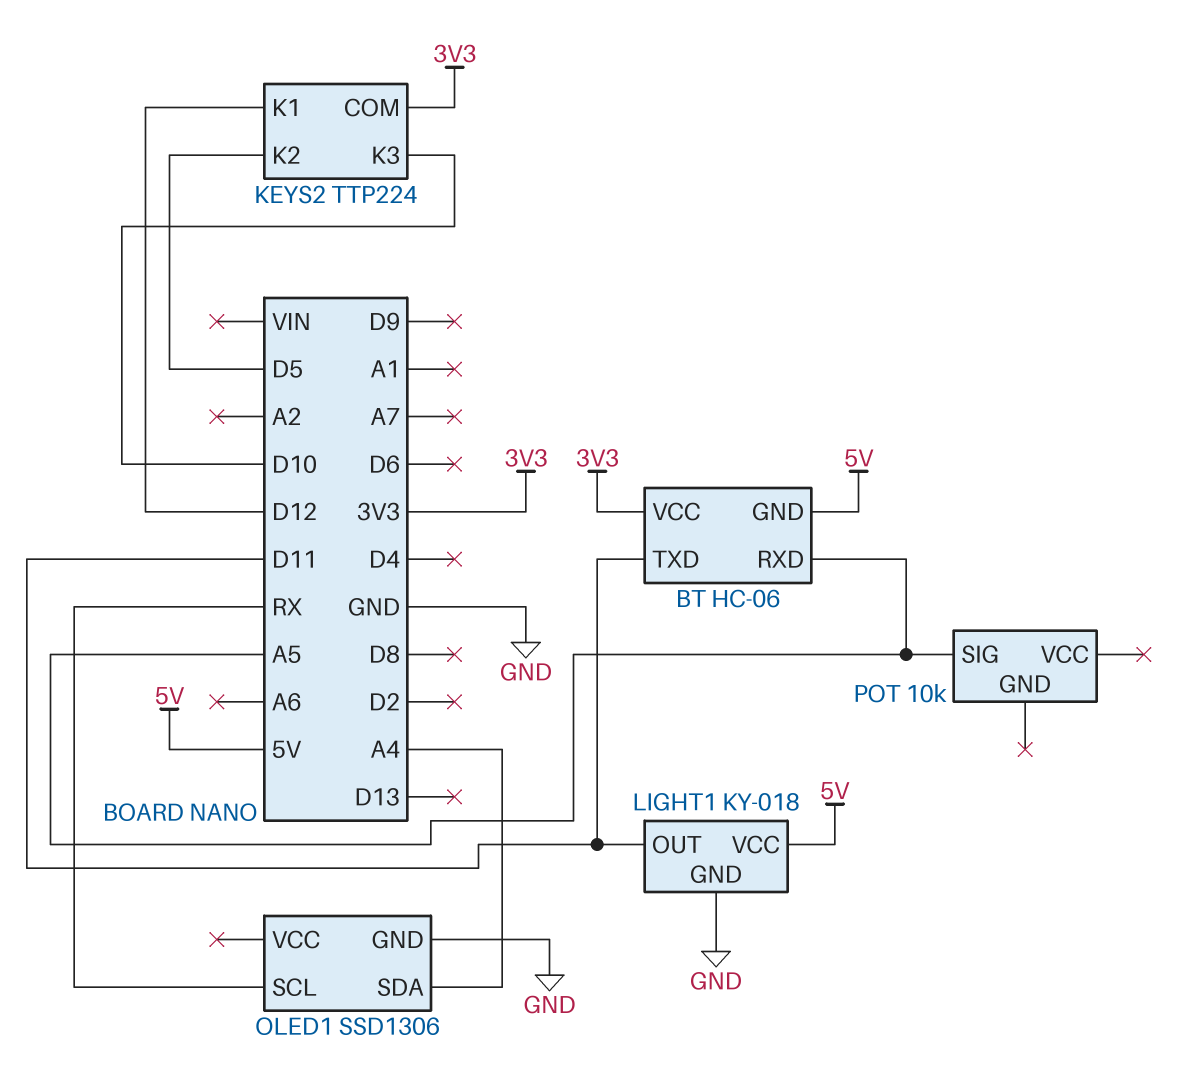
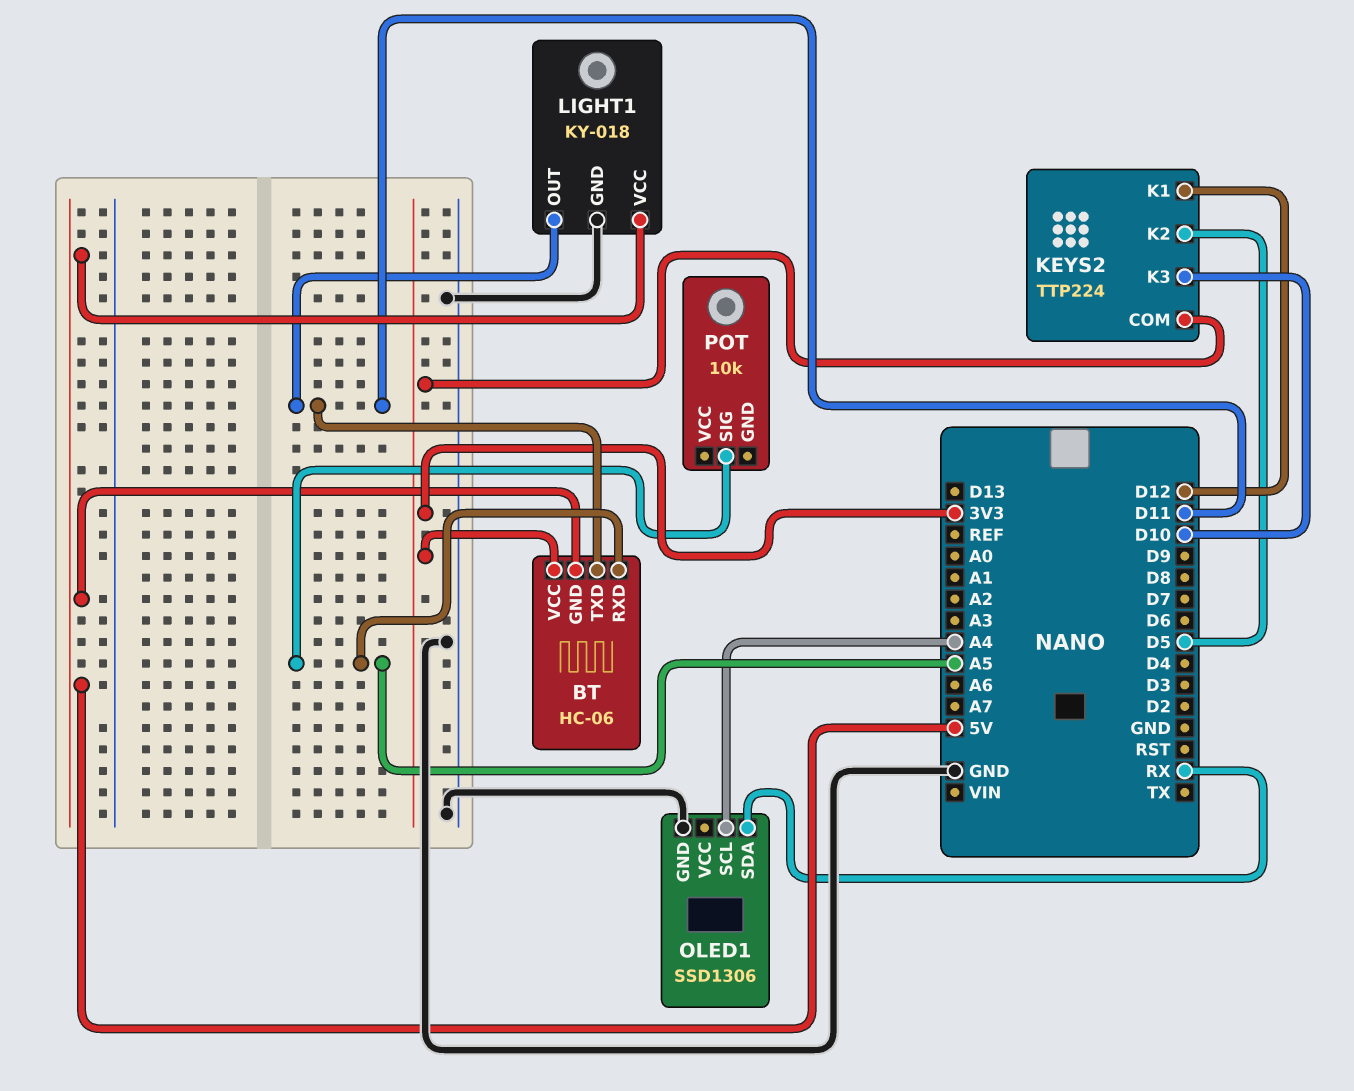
OLED1 pin SCL: RX -> A4
OLED1 pin SDA: A4 -> RX

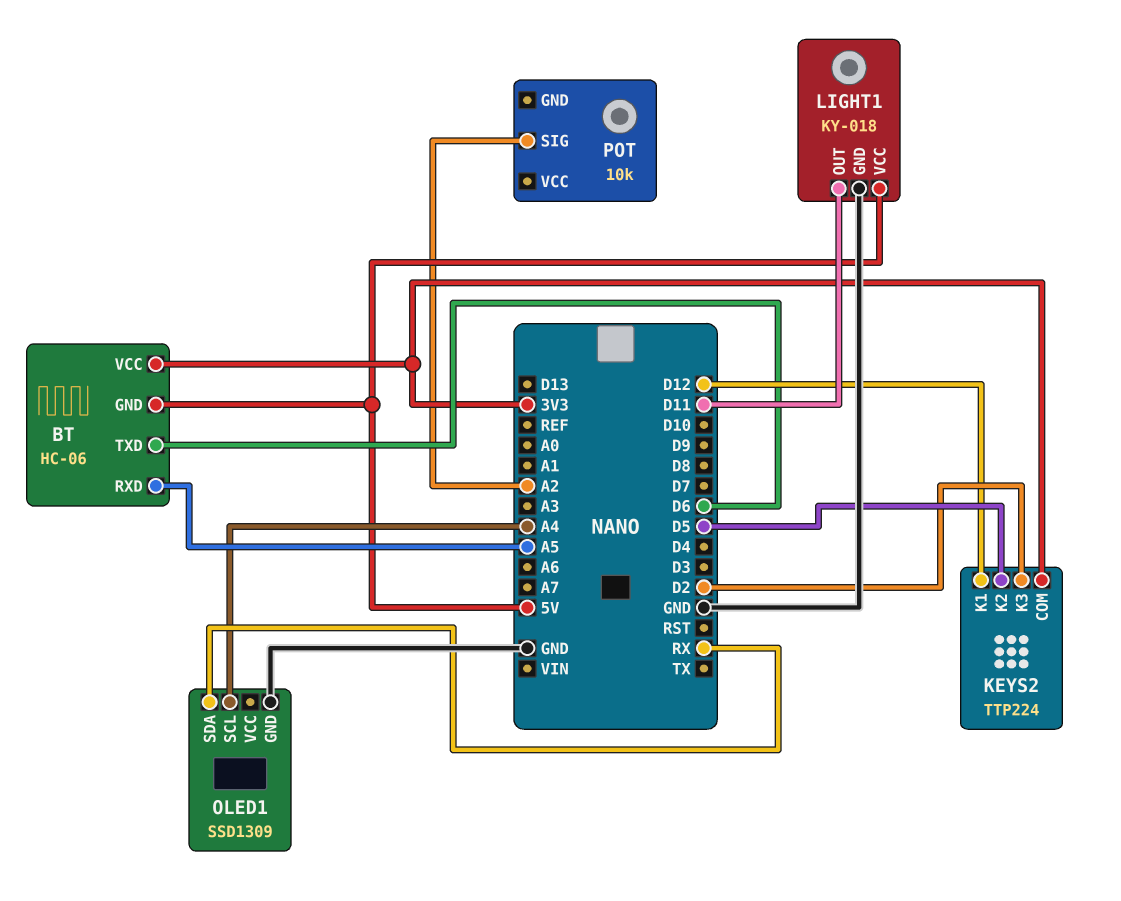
BT pin TXD: D11 -> D6
KEYS2 pin K3: D10 -> D2
OLED1: SSD1306 -> SSD1309
POT pin SIG: A5 -> A2

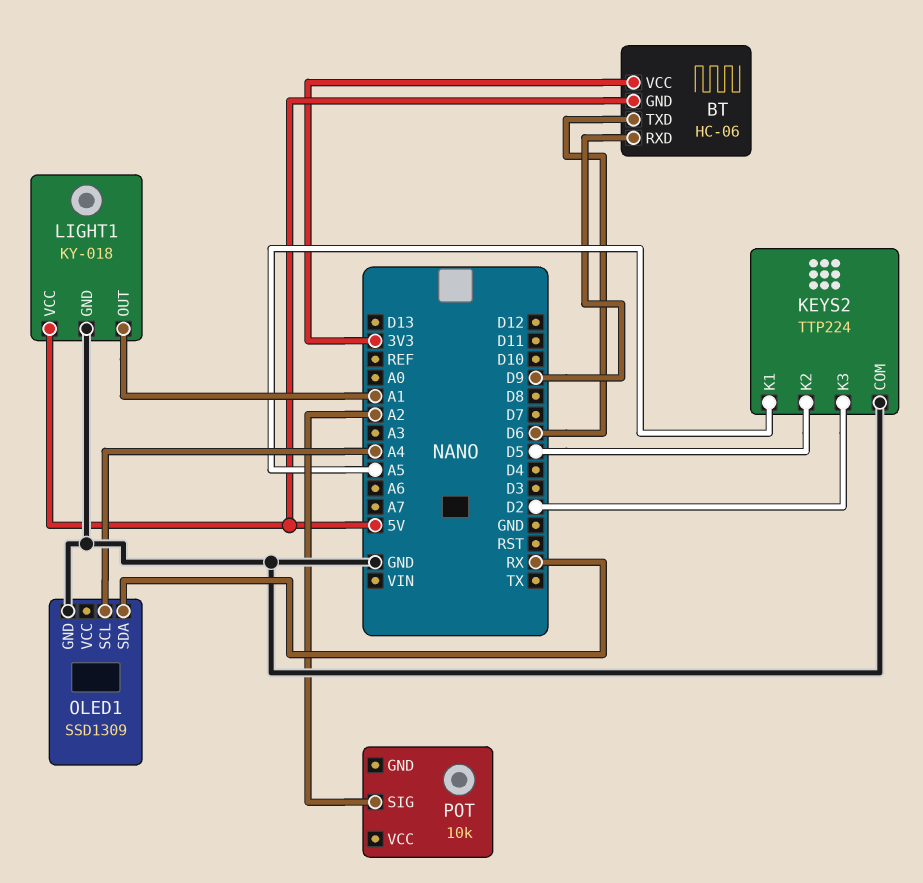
BT pin RXD: A5 -> D9
KEYS2 pin COM: 3V3 -> GND
KEYS2 pin K1: D12 -> A5
LIGHT1 pin OUT: D11 -> A1

